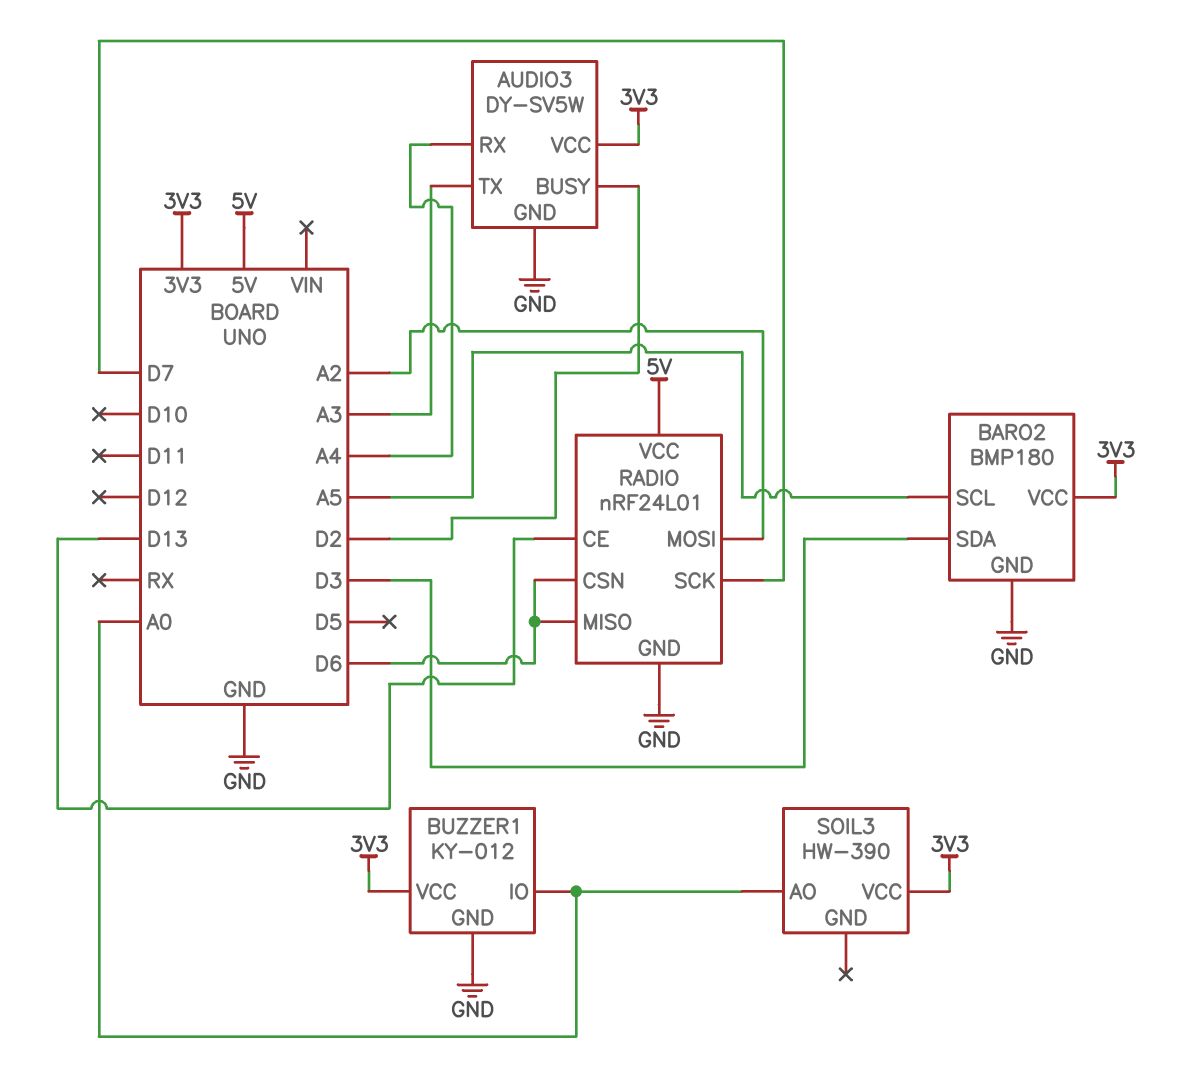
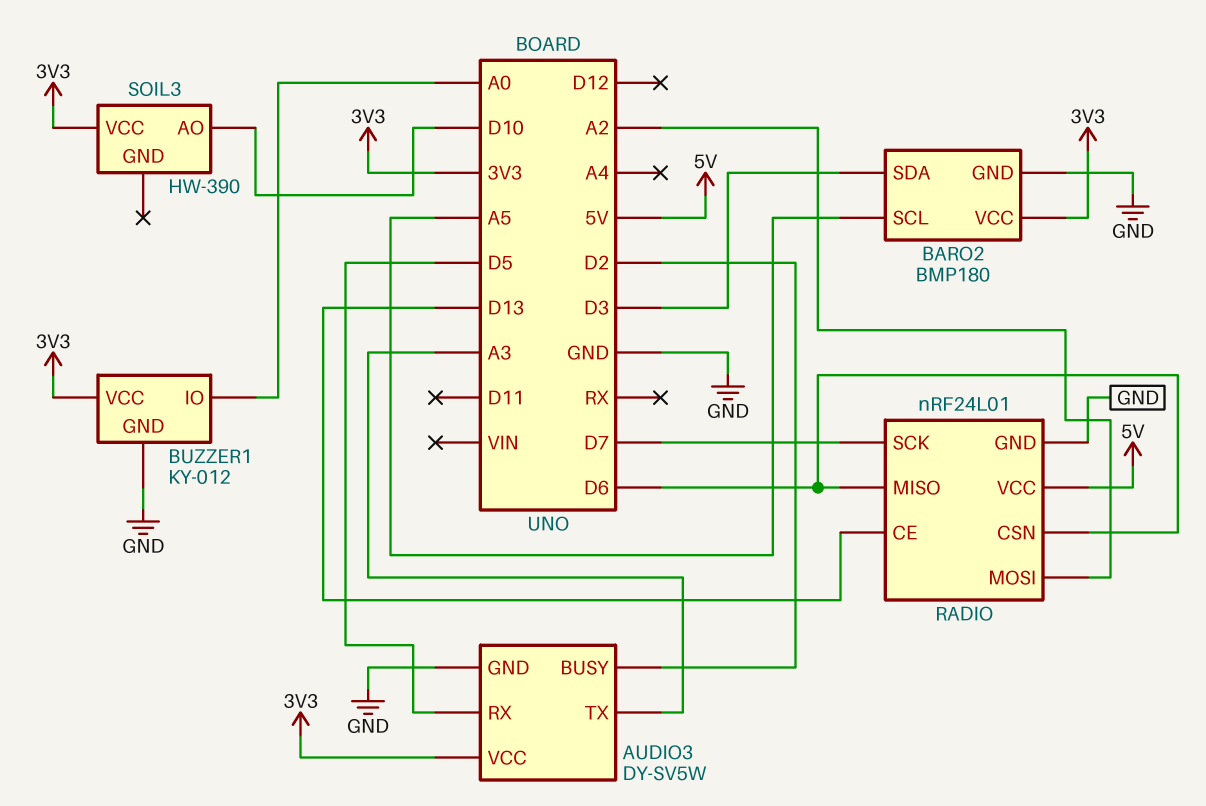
AUDIO3 pin RX: A4 -> D5
SOIL3 pin AO: A0 -> D10

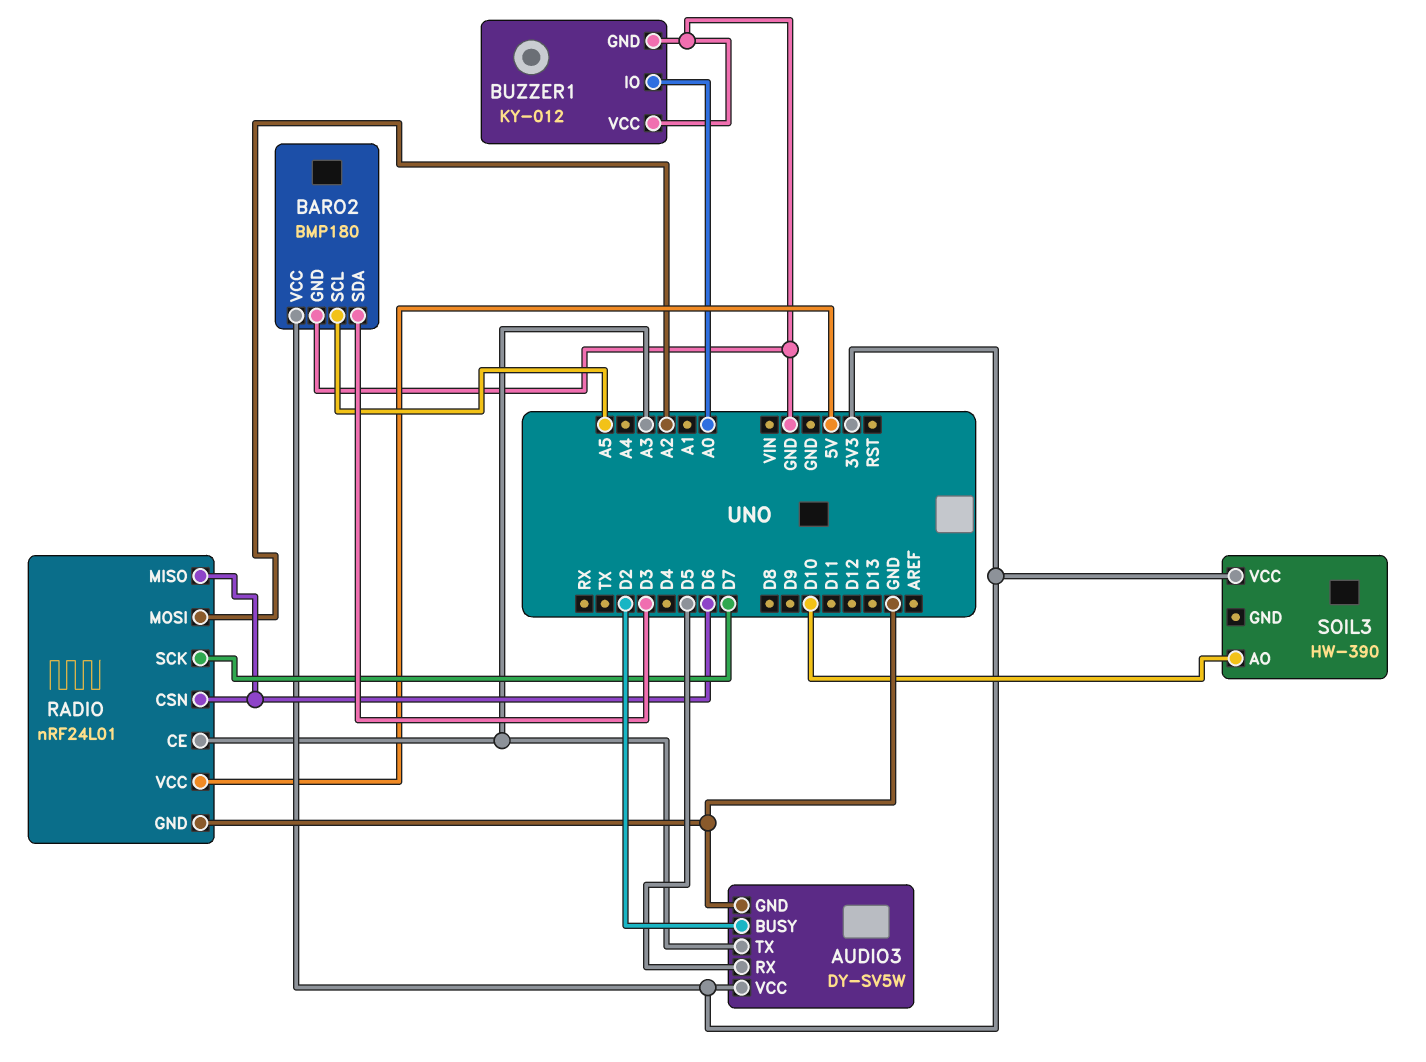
BUZZER1 pin VCC: 3V3 -> GND
RADIO pin CE: D13 -> A3

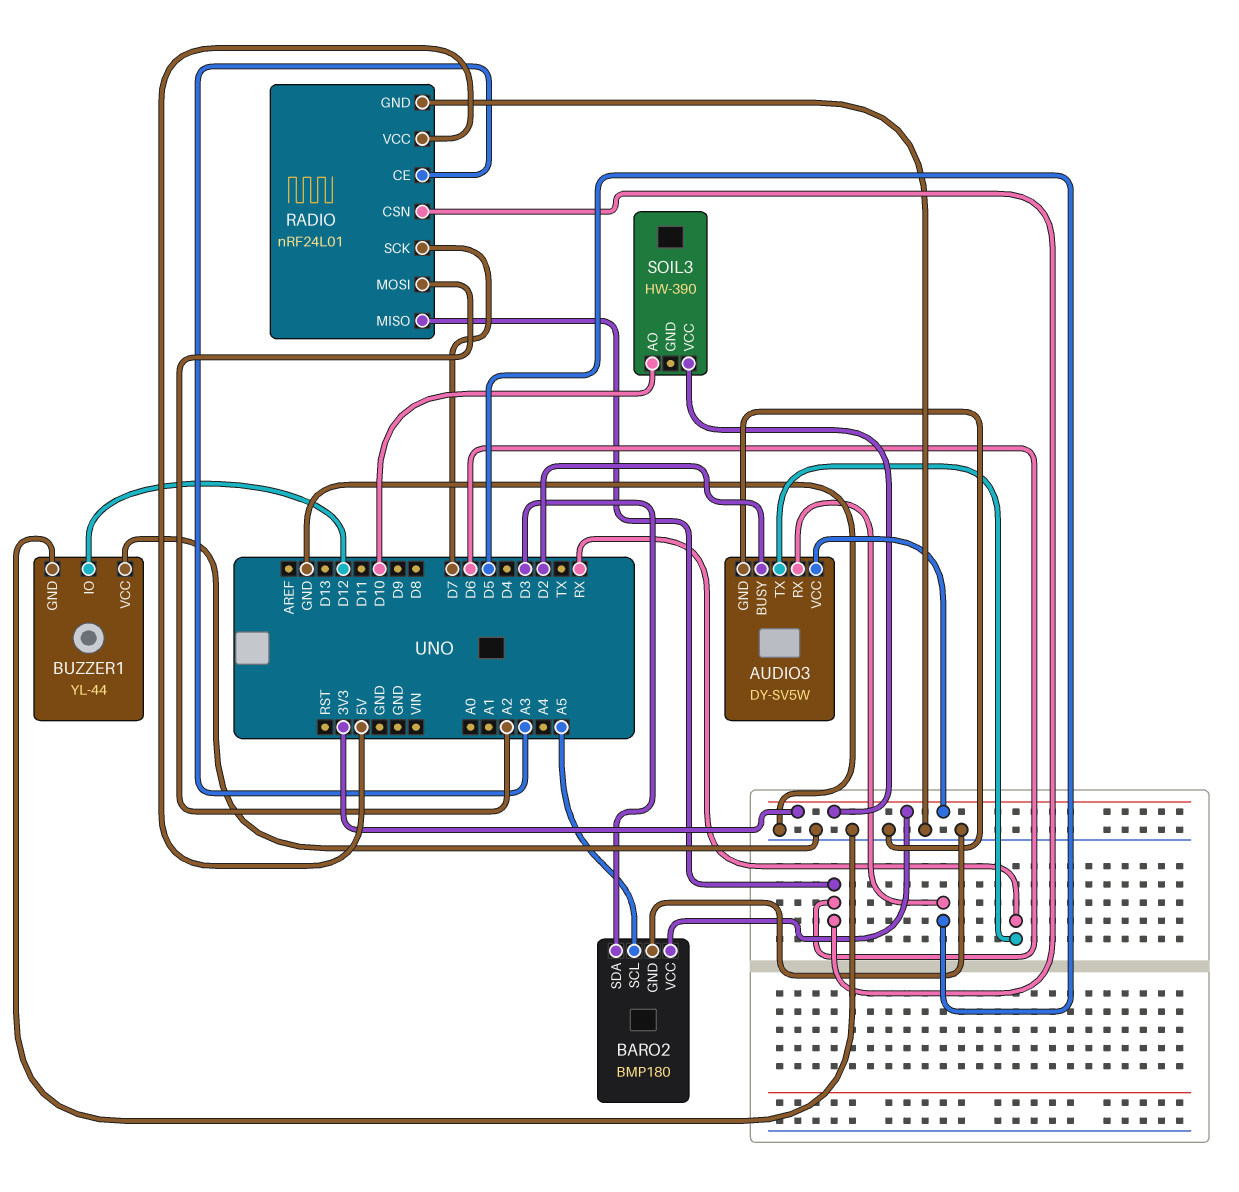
AUDIO3 pin TX: A3 -> RX
BUZZER1: KY-012 -> YL-44
BUZZER1 pin IO: A0 -> D12

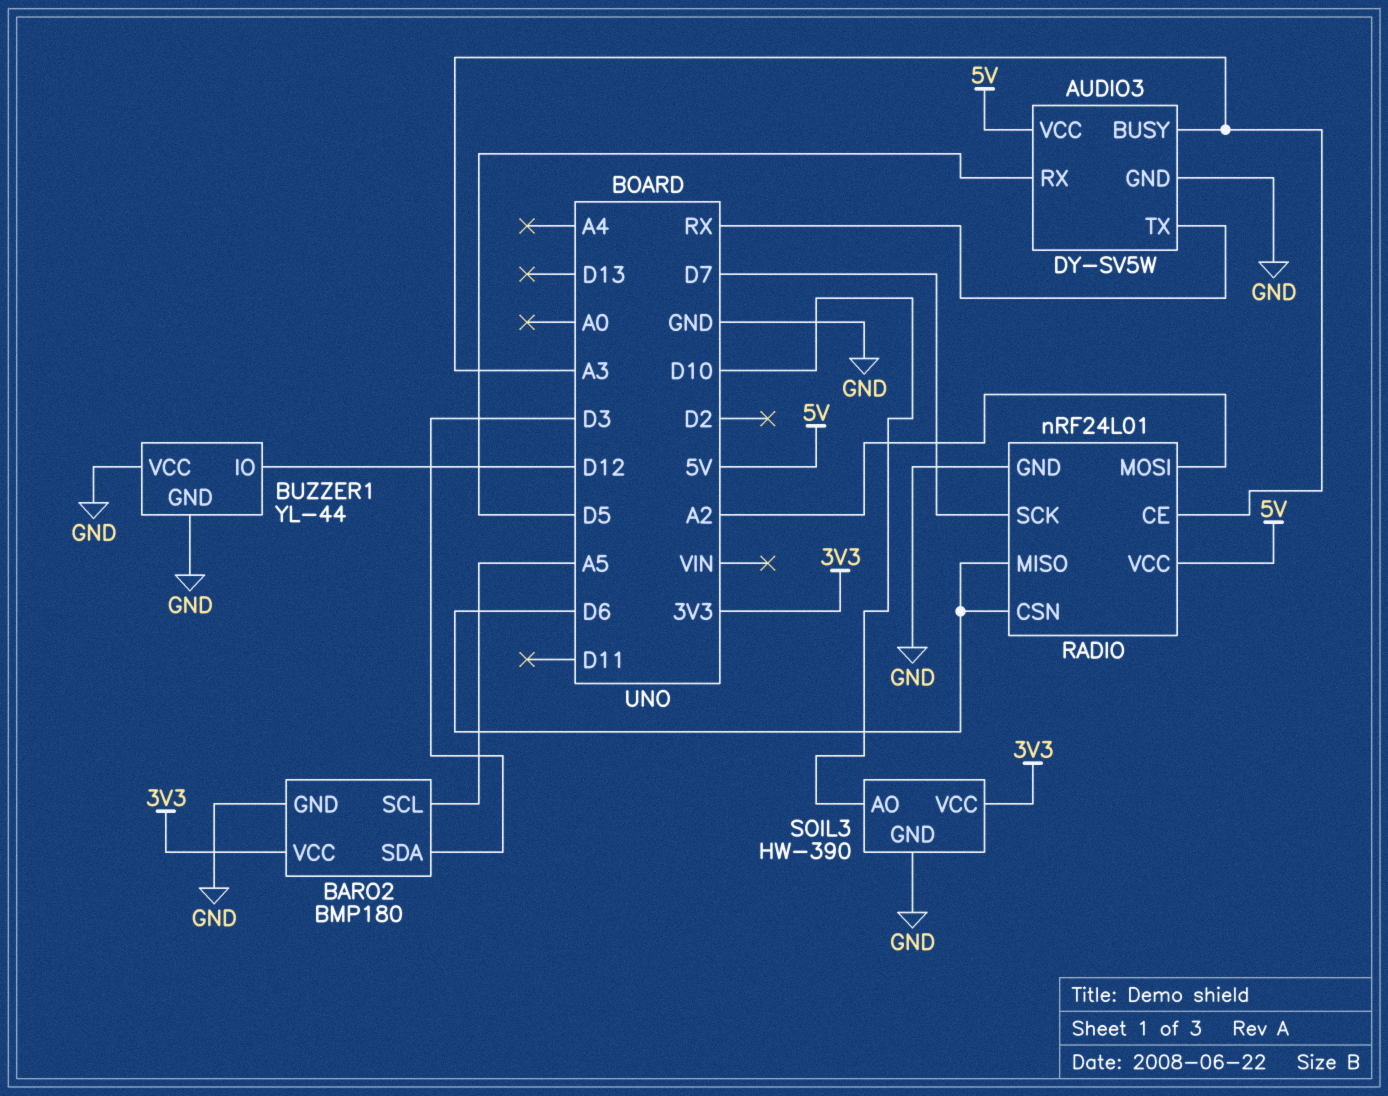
AUDIO3 pin BUSY: D2 -> A3
AUDIO3 pin VCC: 3V3 -> 5V
SOIL3 pin GND: none -> GND

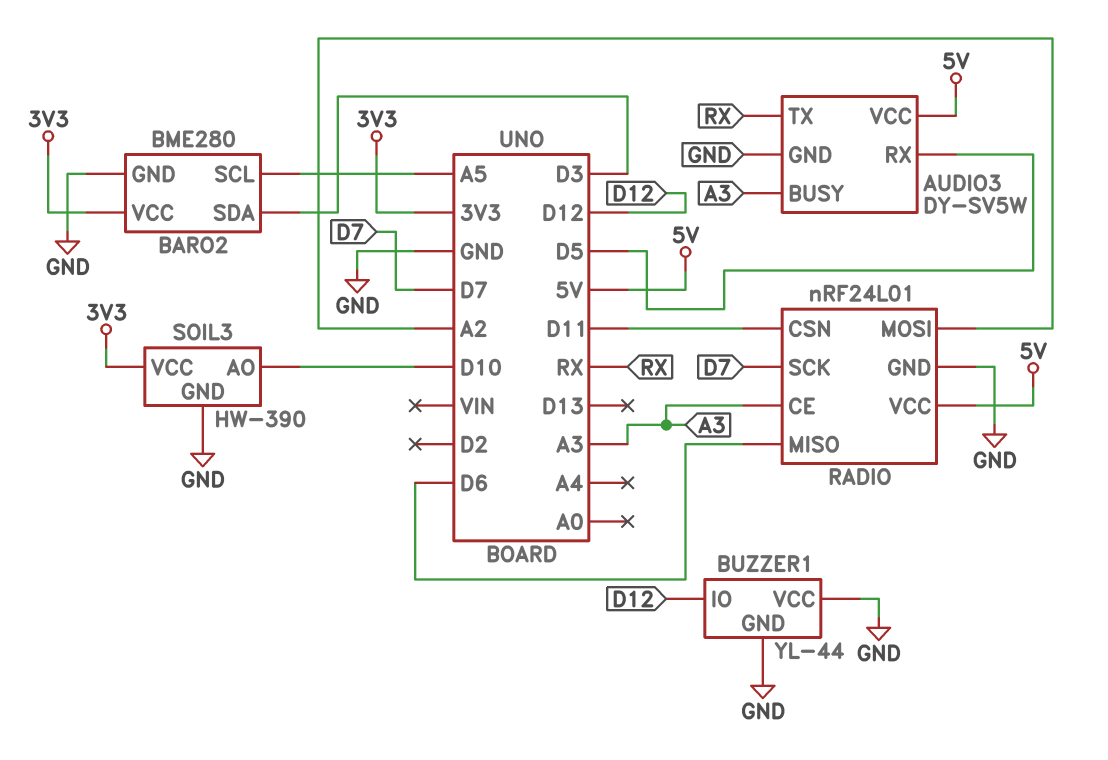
BARO2: BMP180 -> BME280
RADIO pin CSN: D6 -> D11

